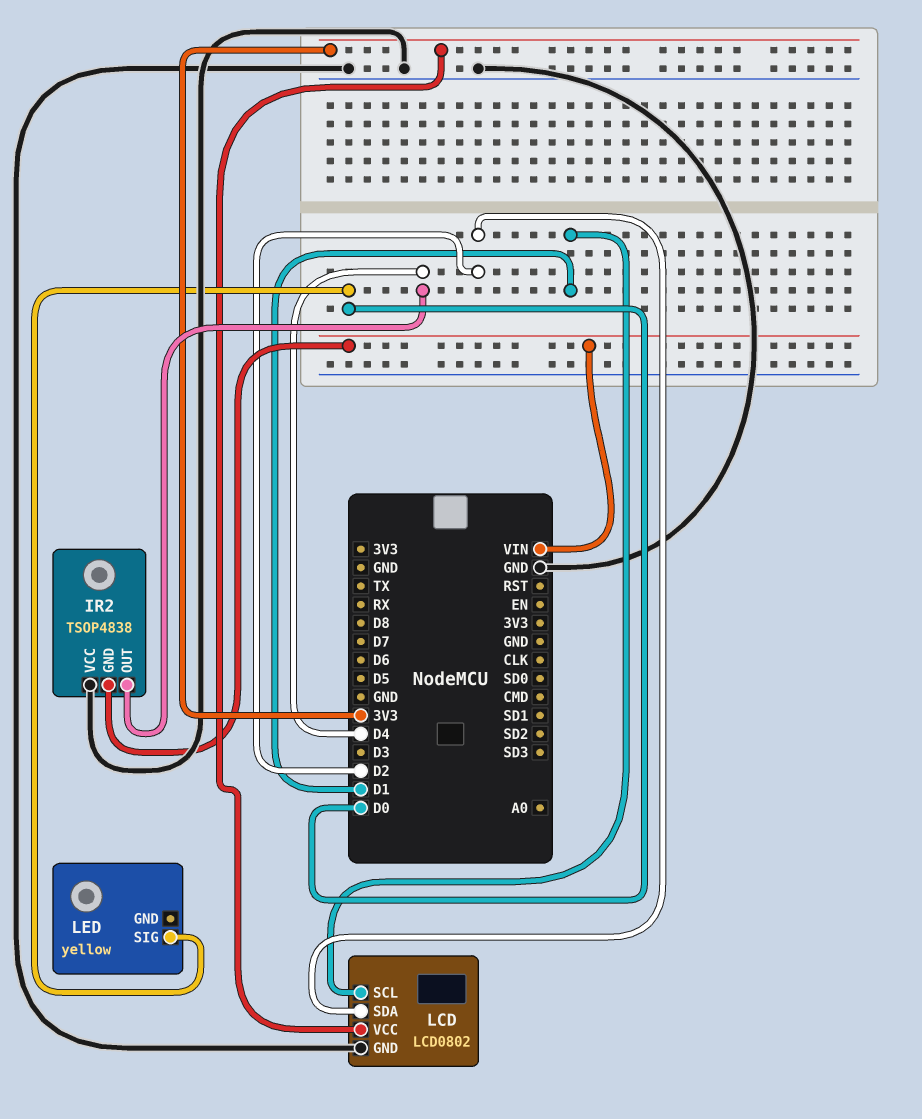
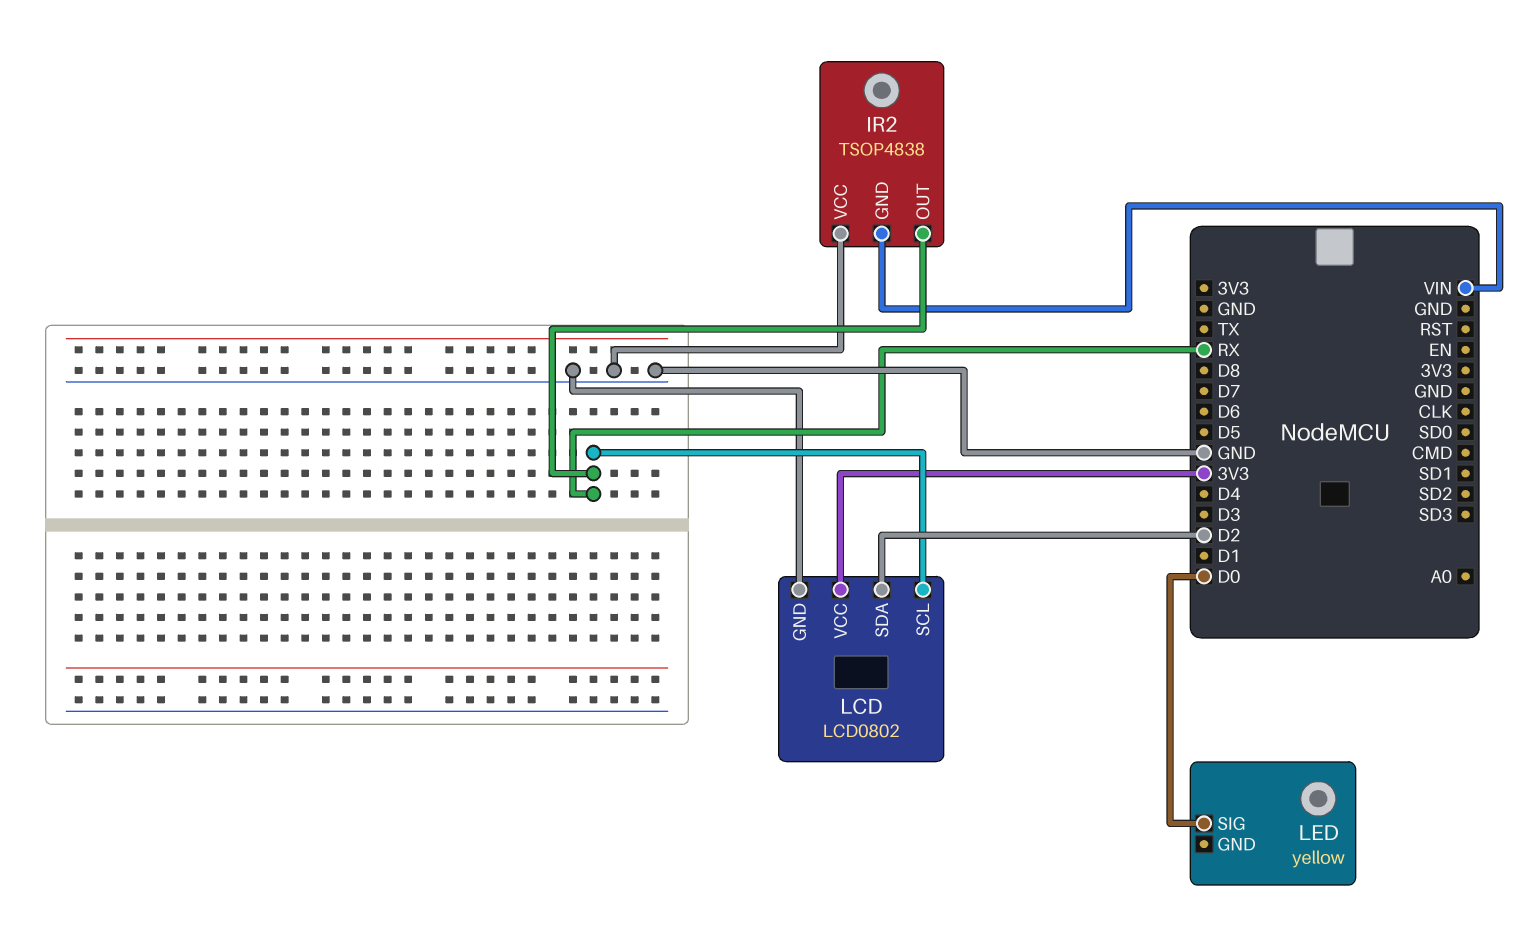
IR2 pin OUT: D4 -> RX
LCD pin SCL: D1 -> RX

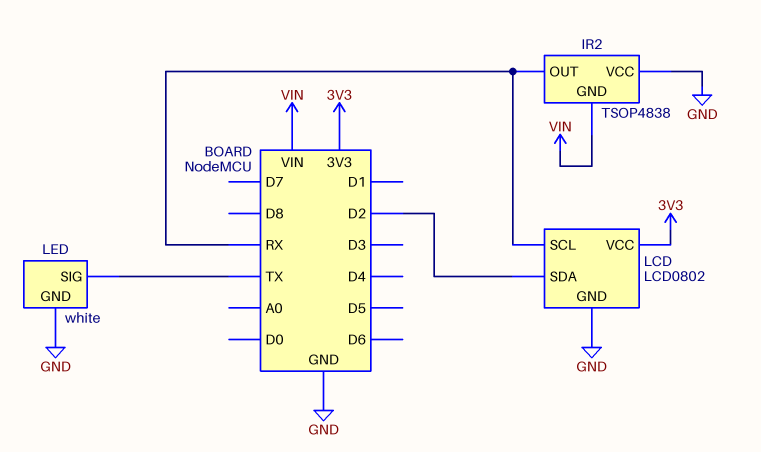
LED: yellow -> white
LED pin GND: none -> GND
LED pin SIG: D0 -> TX

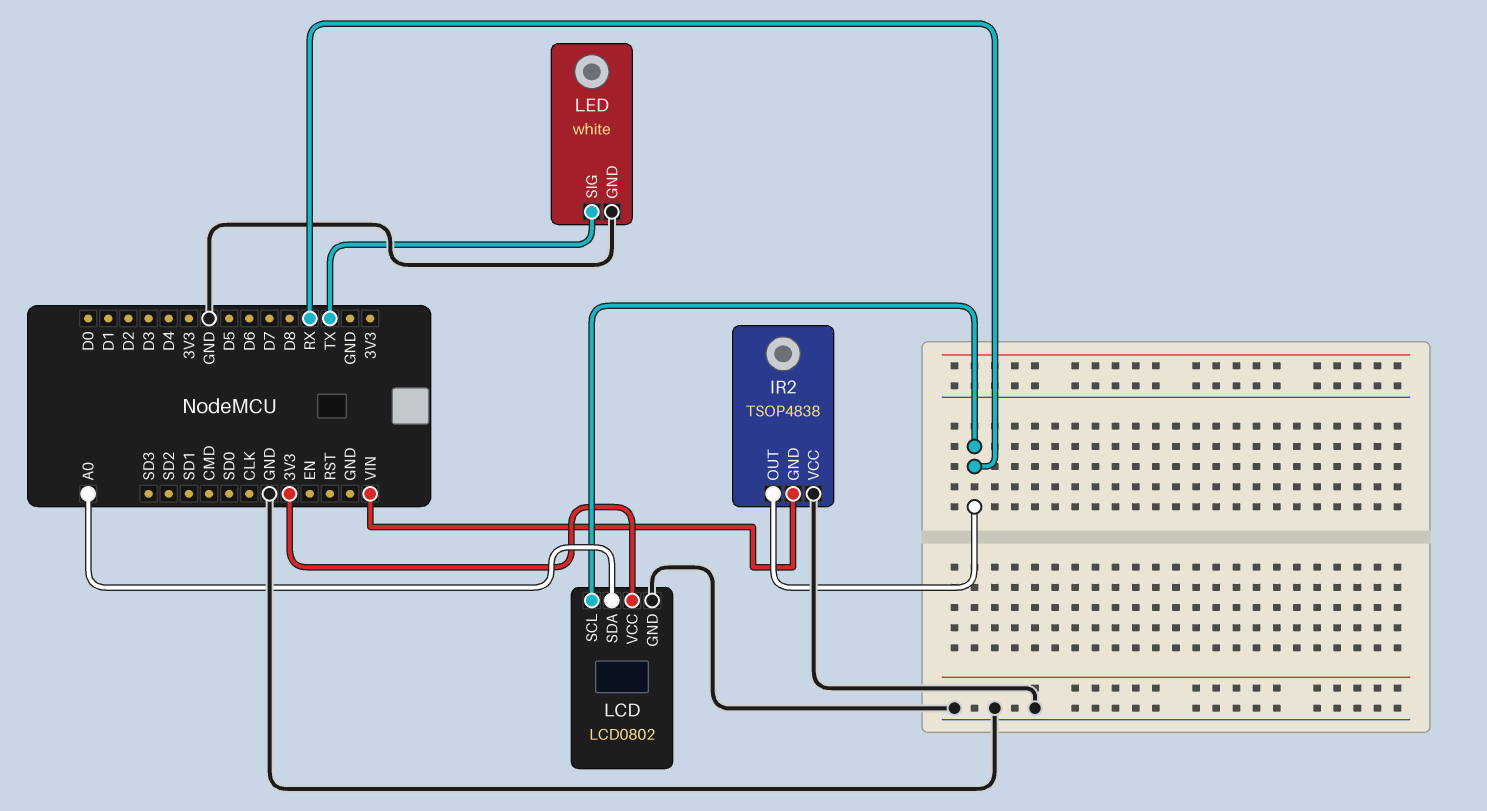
LCD pin SDA: D2 -> A0

